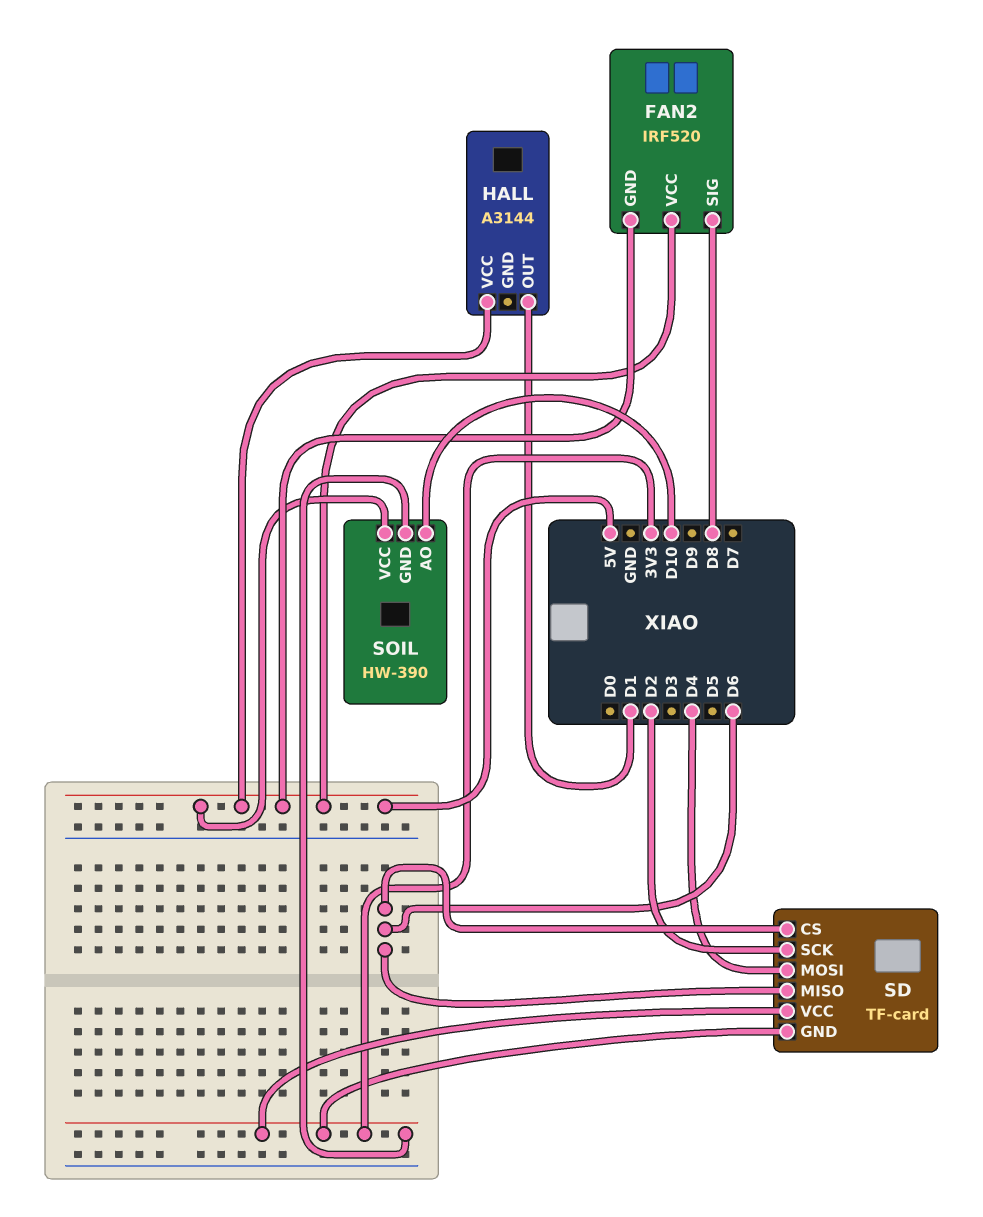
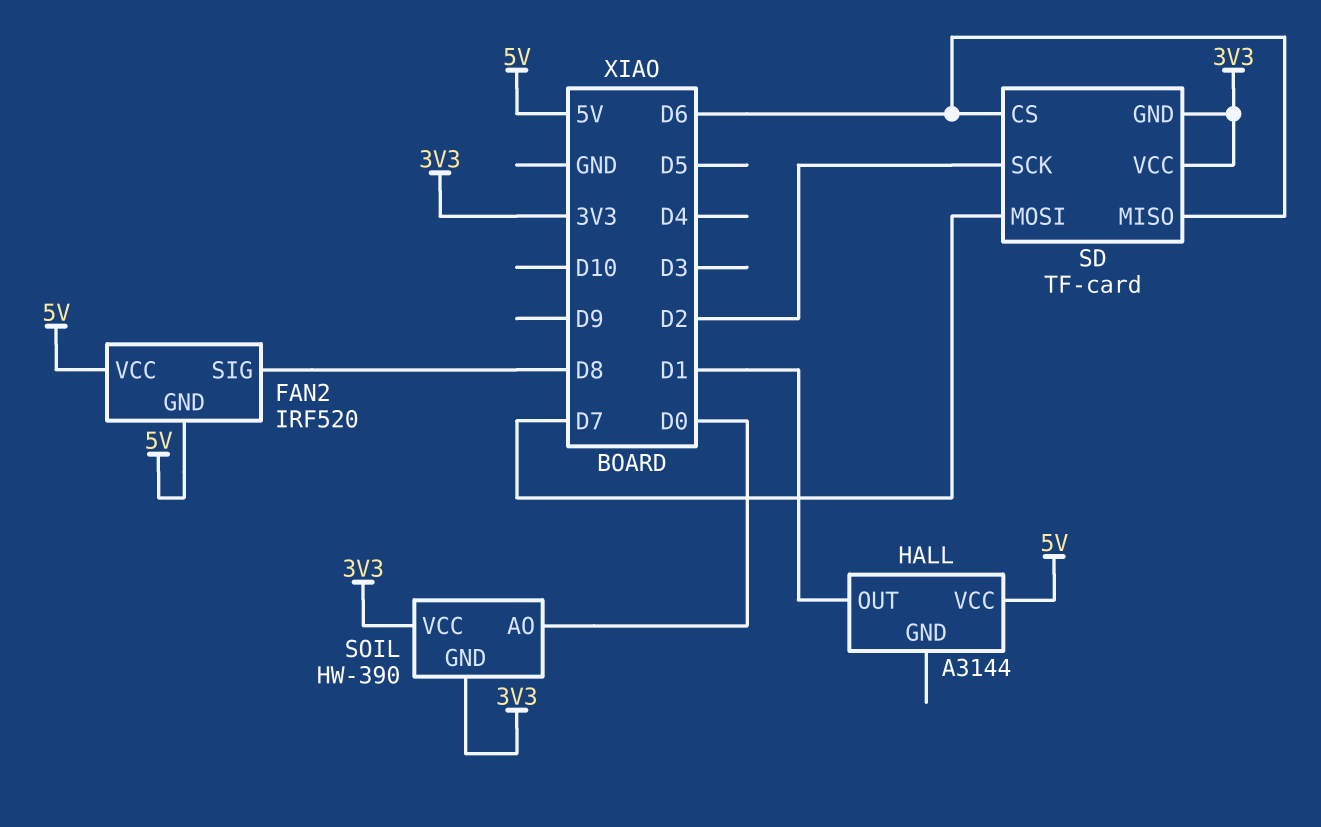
SD pin MOSI: D4 -> D7
SOIL pin AO: D10 -> D0
SOIL pin VCC: 5V -> 3V3

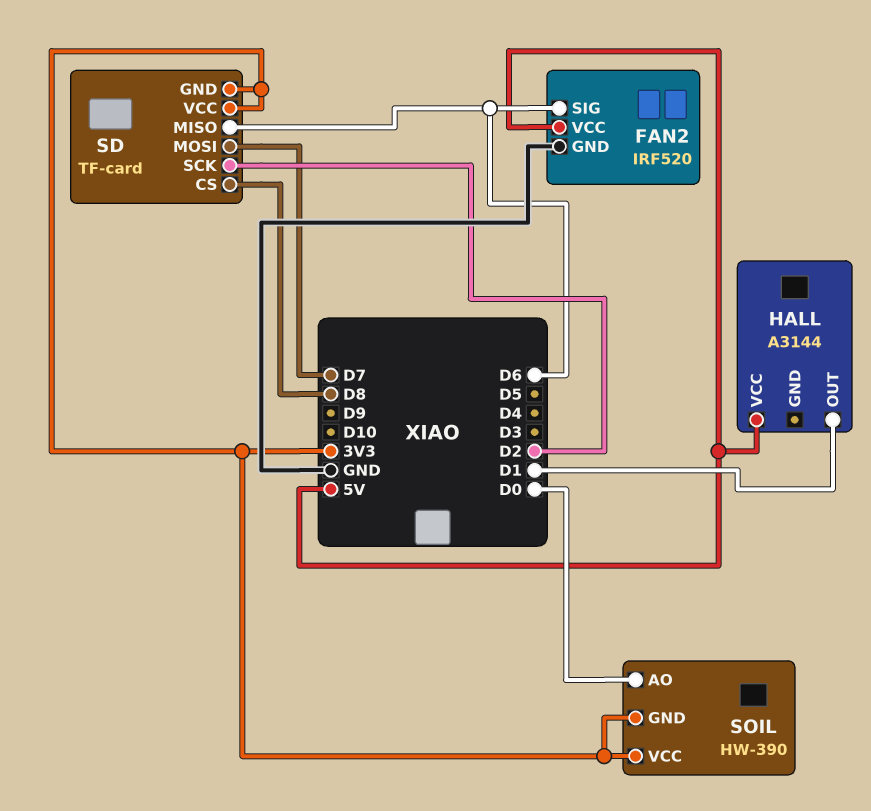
FAN2 pin GND: 5V -> GND
FAN2 pin SIG: D8 -> D6
SD pin CS: D6 -> D8

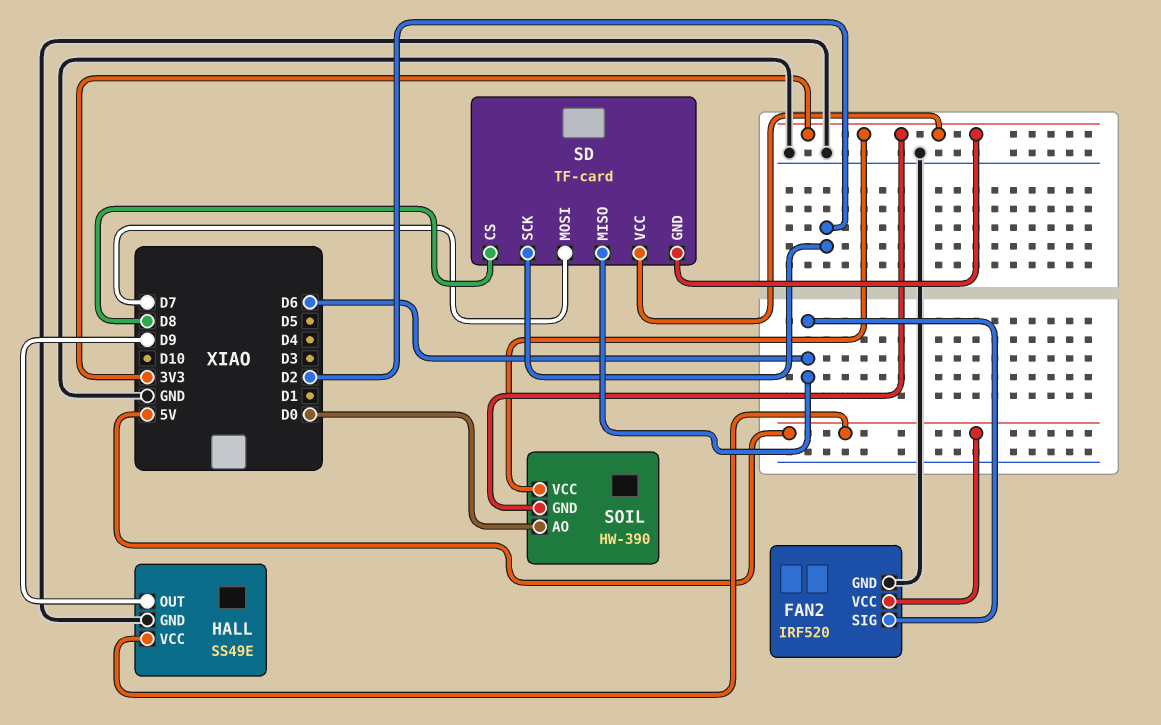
HALL: A3144 -> SS49E
HALL pin GND: none -> GND
HALL pin OUT: D1 -> D9

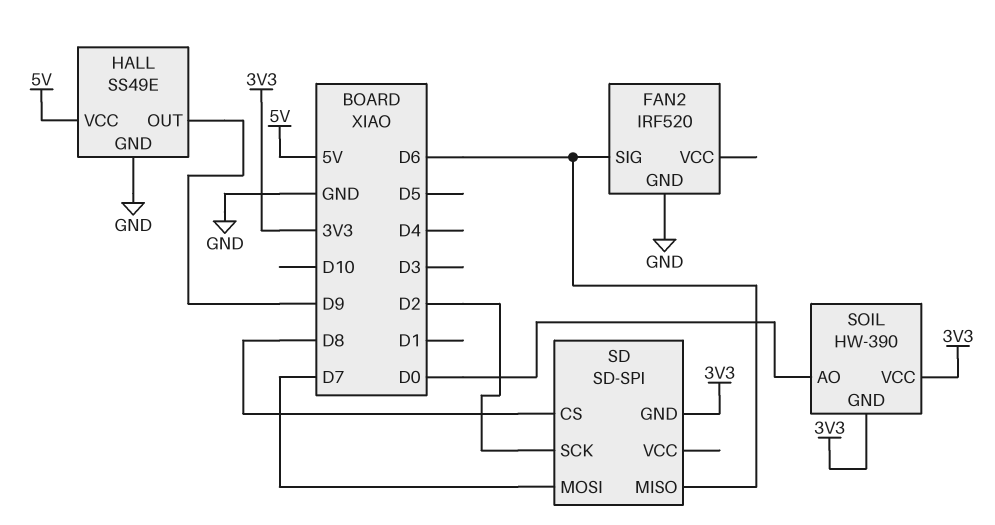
FAN2 pin VCC: 5V -> none
SD: TF-card -> SD-SPI
SD pin VCC: 3V3 -> none

